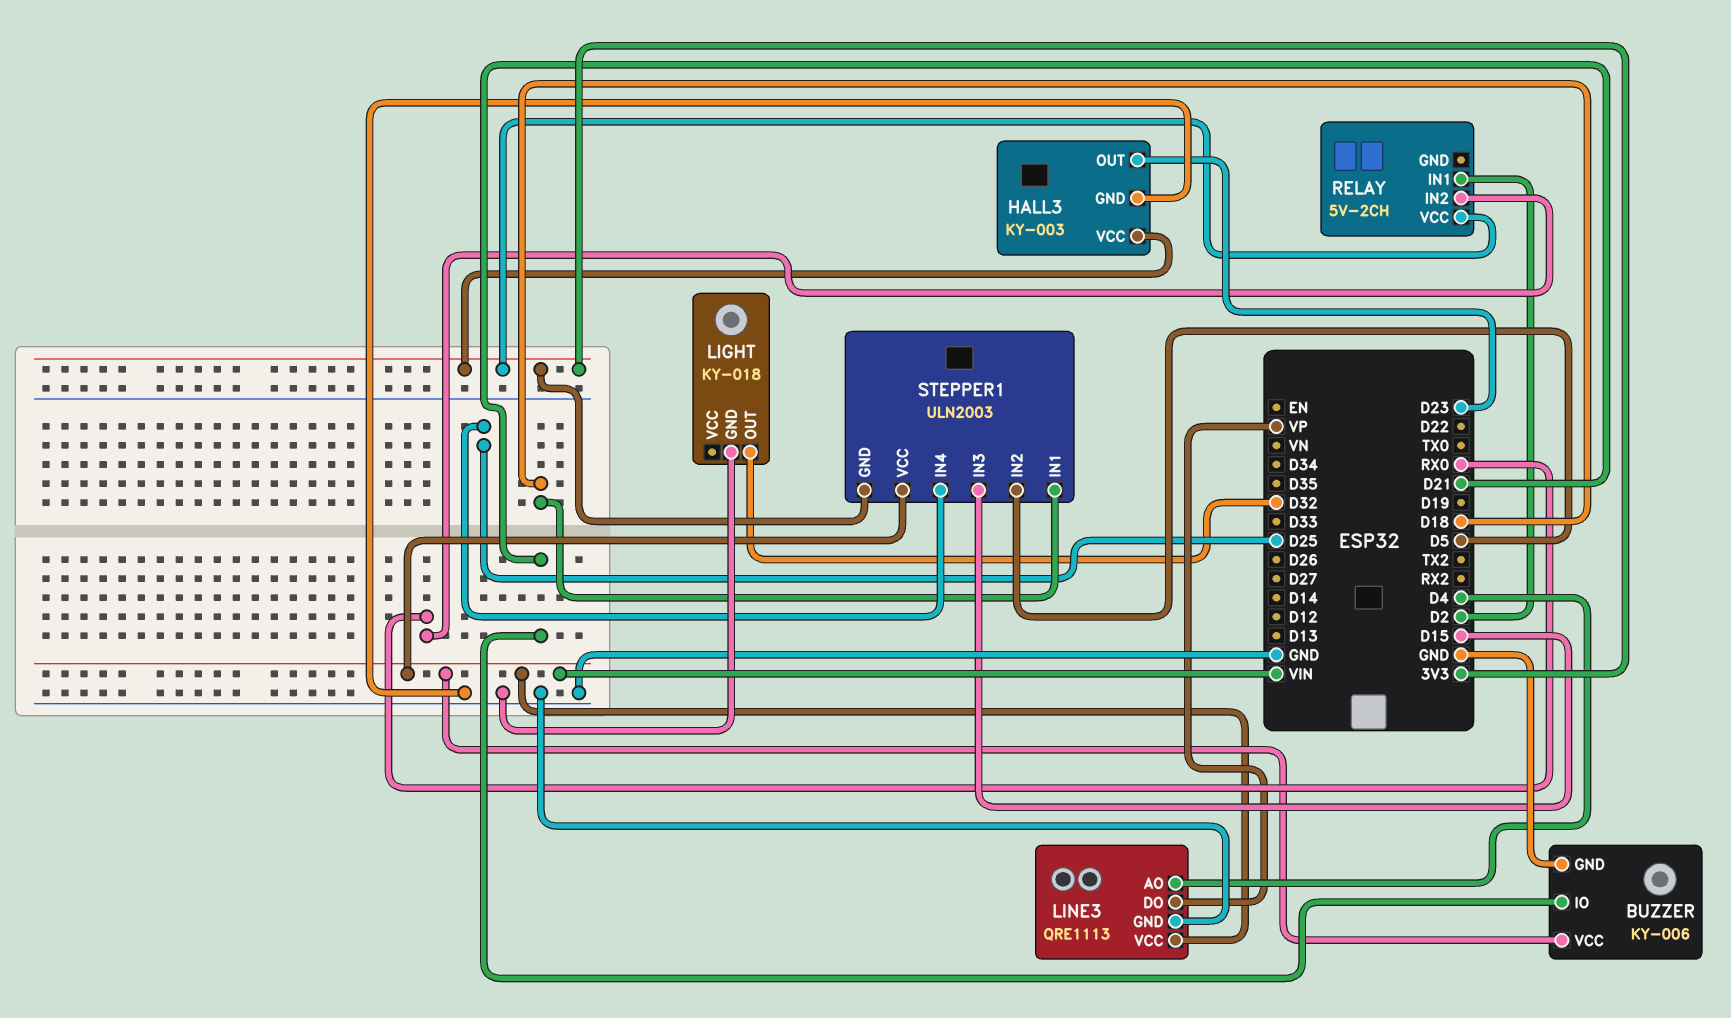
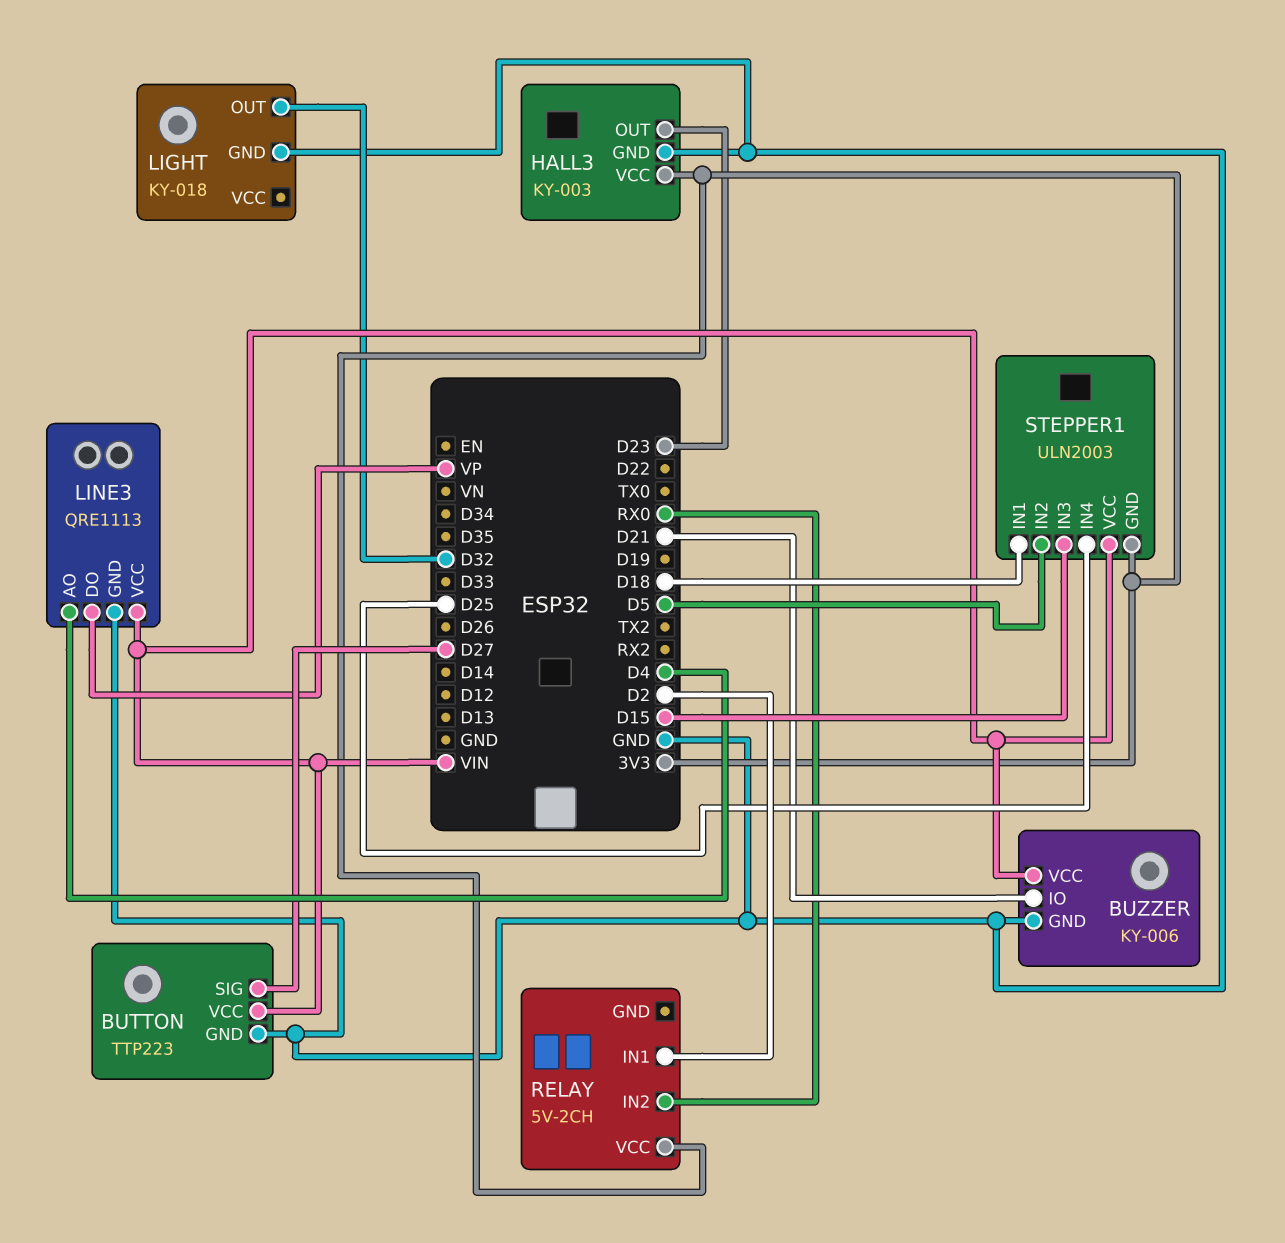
BUTTON: none -> TTP223
BUTTON pin GND: none -> GND
BUTTON pin SIG: none -> D27
BUTTON pin VCC: none -> VIN

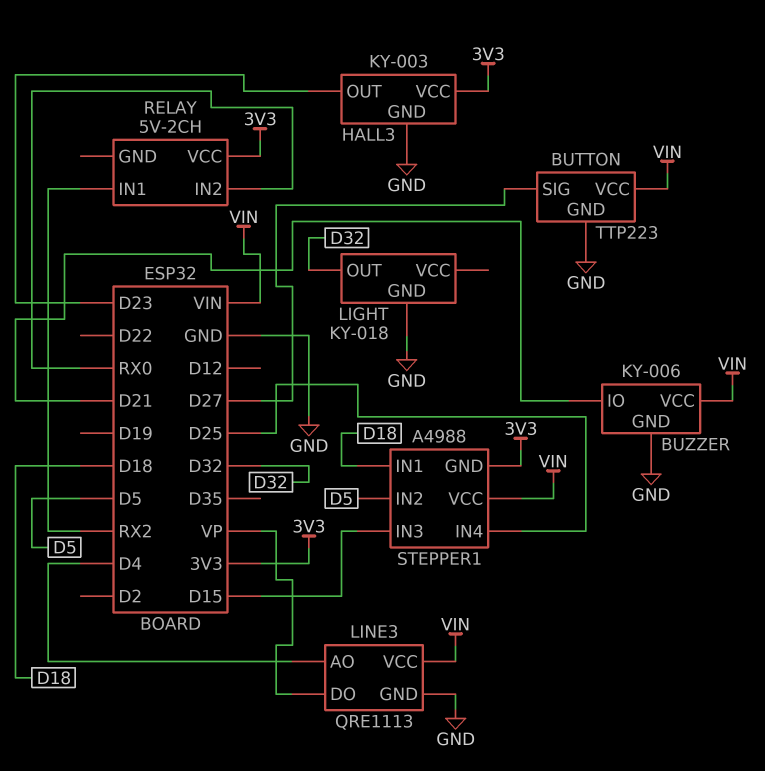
RELAY pin IN1: D2 -> RX2
STEPPER1: ULN2003 -> A4988

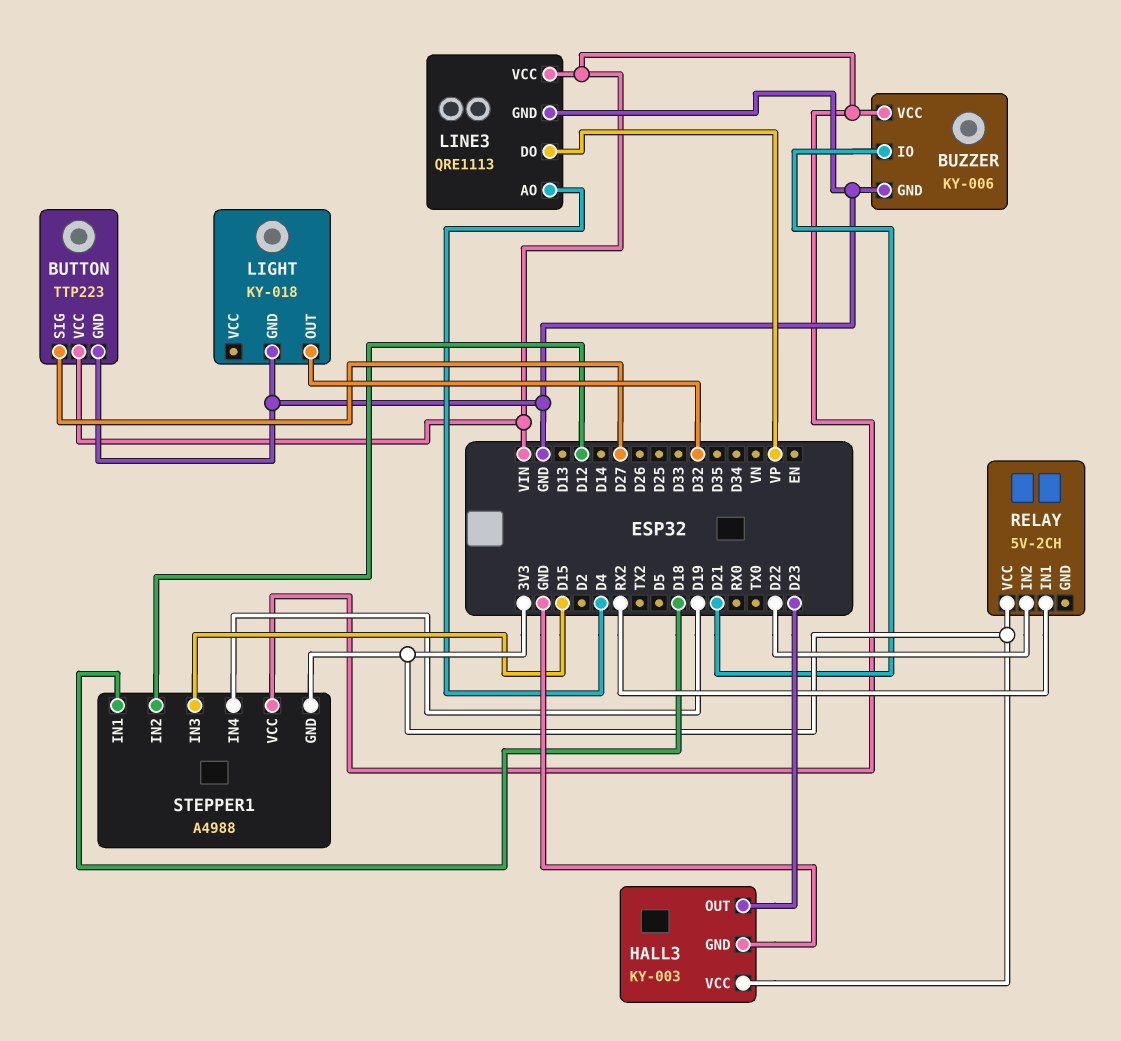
RELAY pin IN2: RX0 -> D22
STEPPER1 pin IN2: D5 -> D12
STEPPER1 pin IN4: D25 -> D19

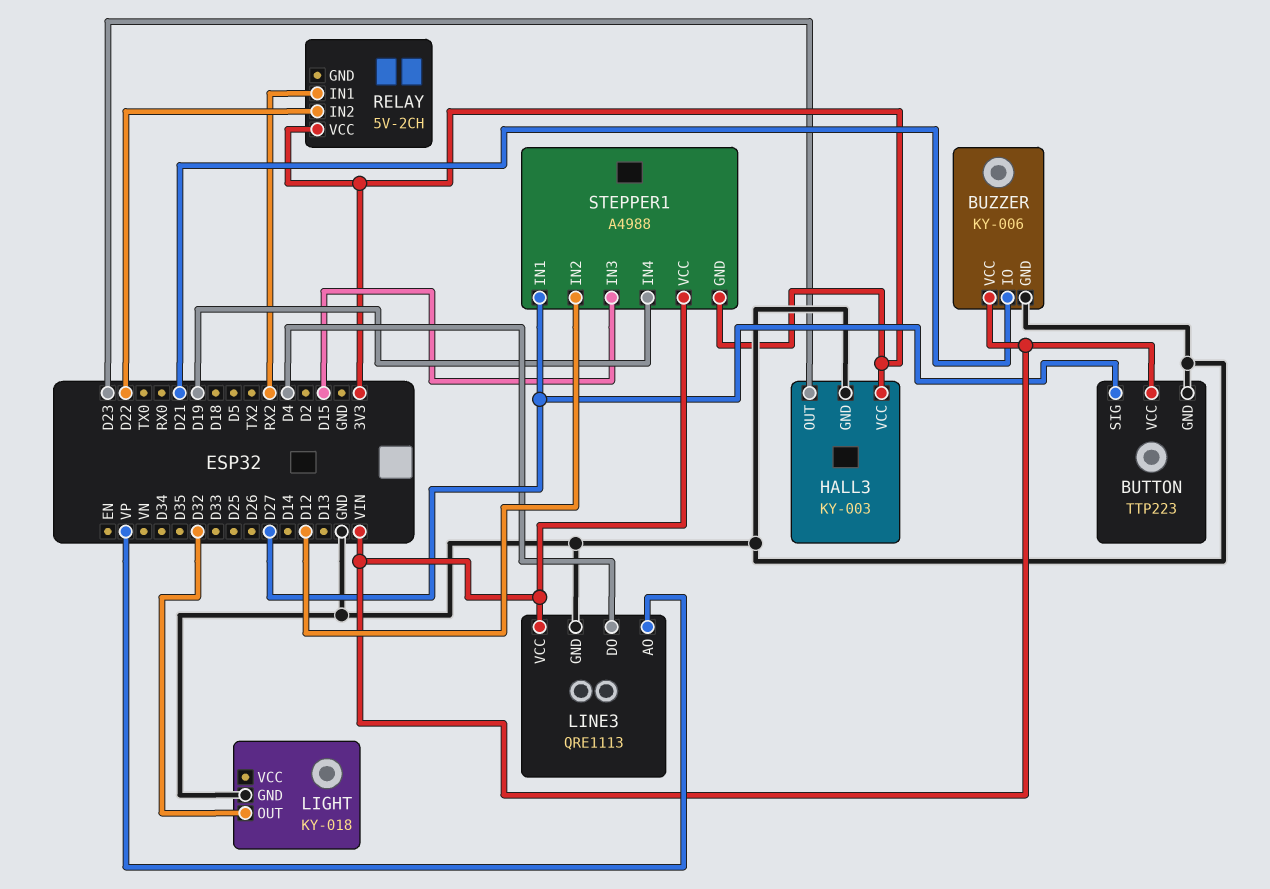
LINE3 pin AO: D4 -> VP
LINE3 pin DO: VP -> D4
STEPPER1 pin IN1: D18 -> D27

